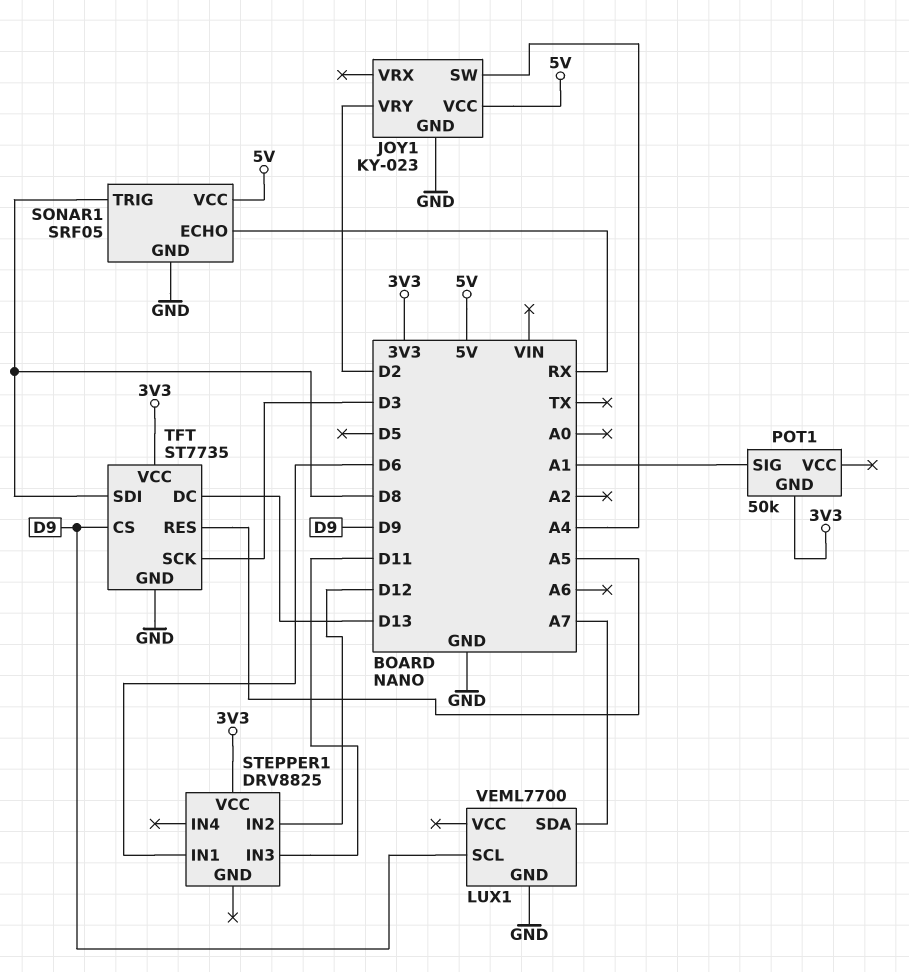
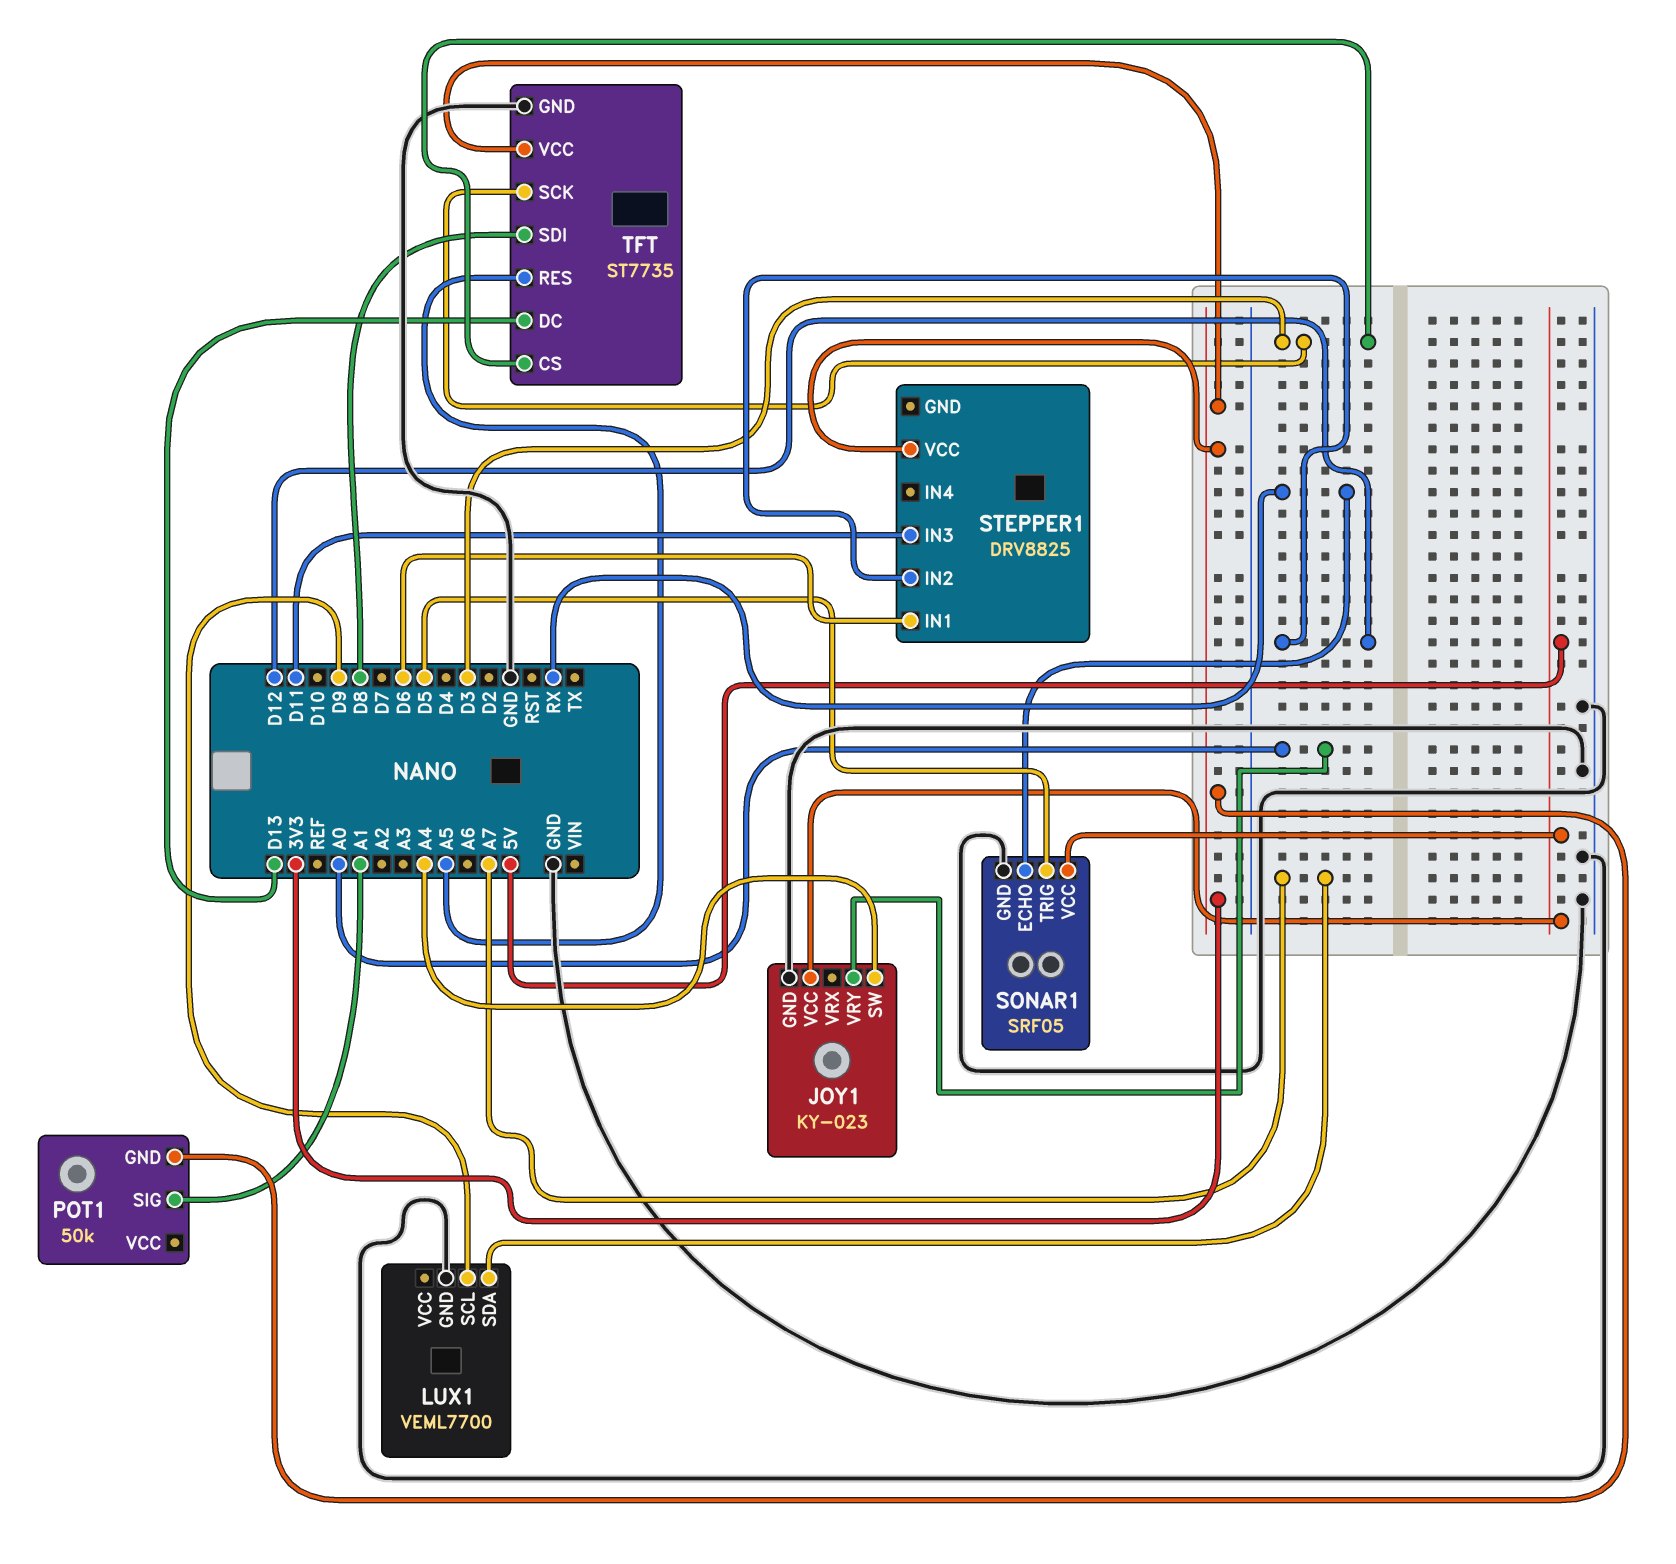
JOY1 pin VRY: D2 -> A0
SONAR1 pin TRIG: D8 -> D5
TFT pin CS: D9 -> D3

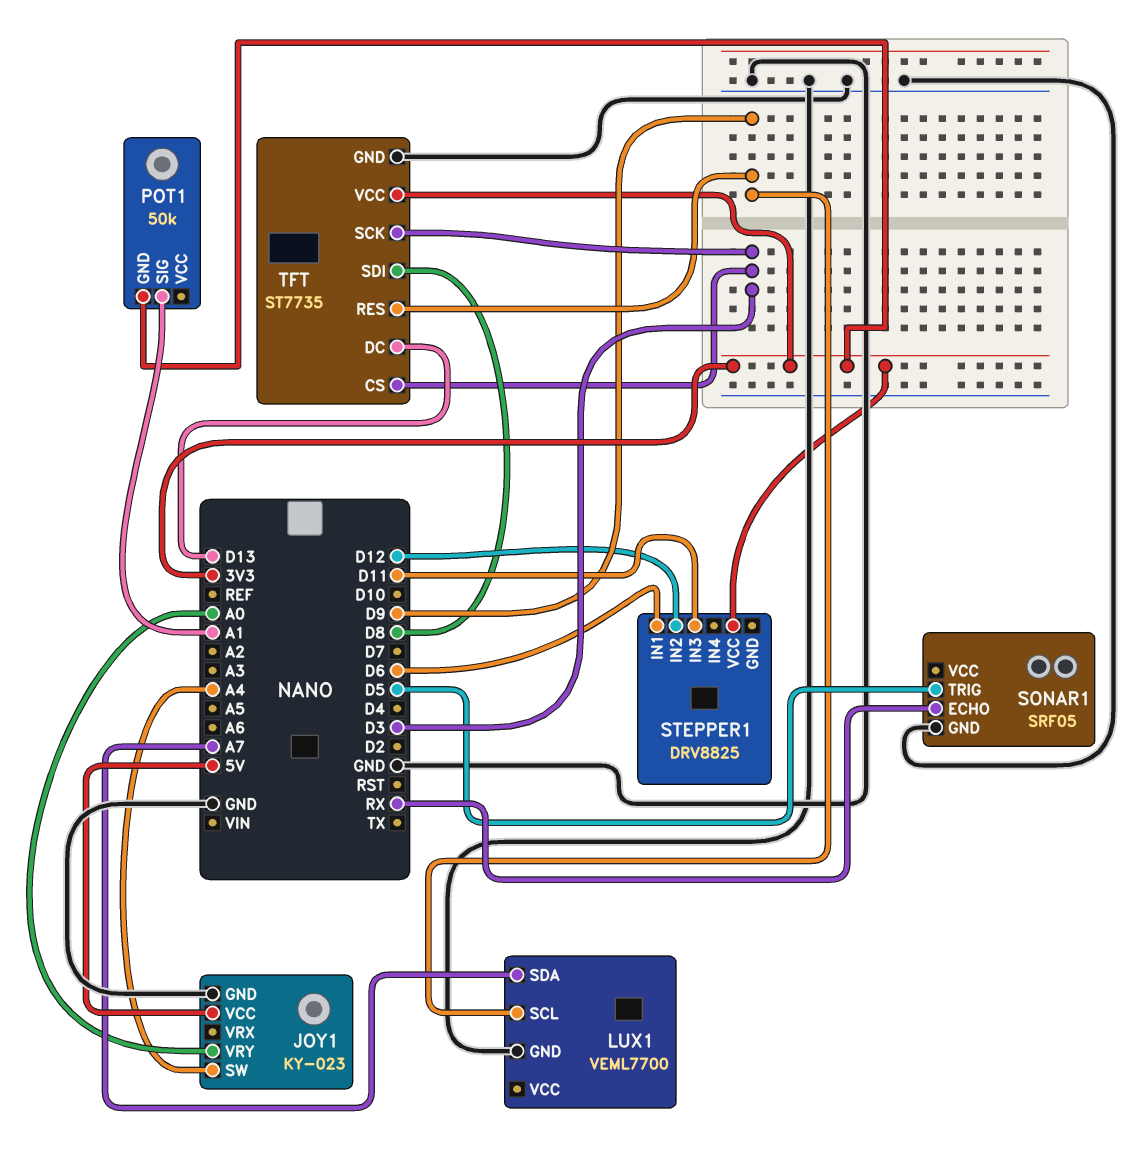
SONAR1 pin VCC: 5V -> none
TFT pin RES: A5 -> D9

